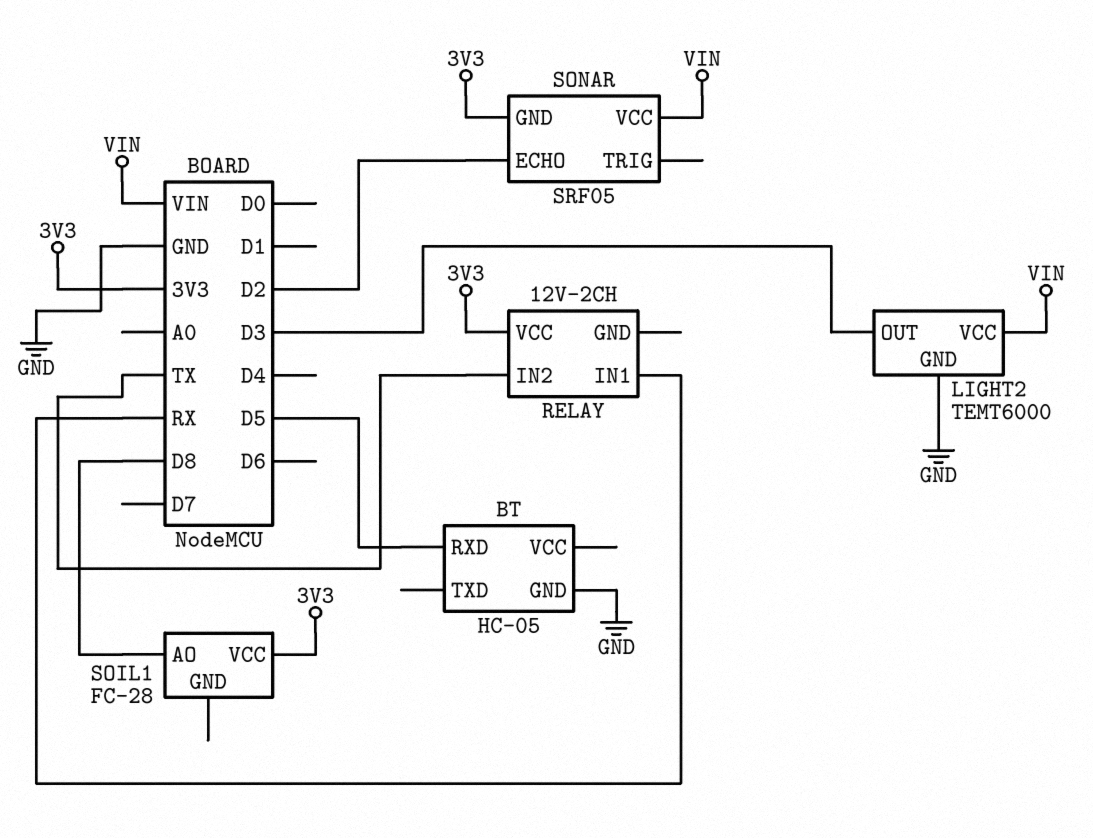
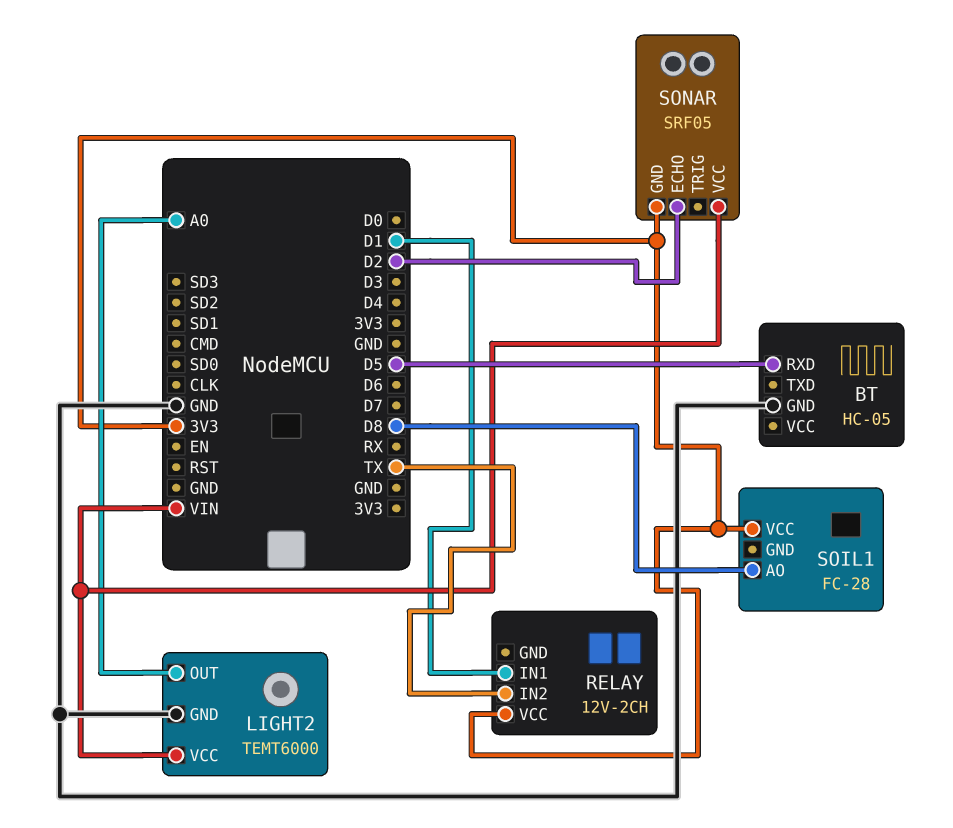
LIGHT2 pin OUT: D3 -> A0
RELAY pin IN1: RX -> D1

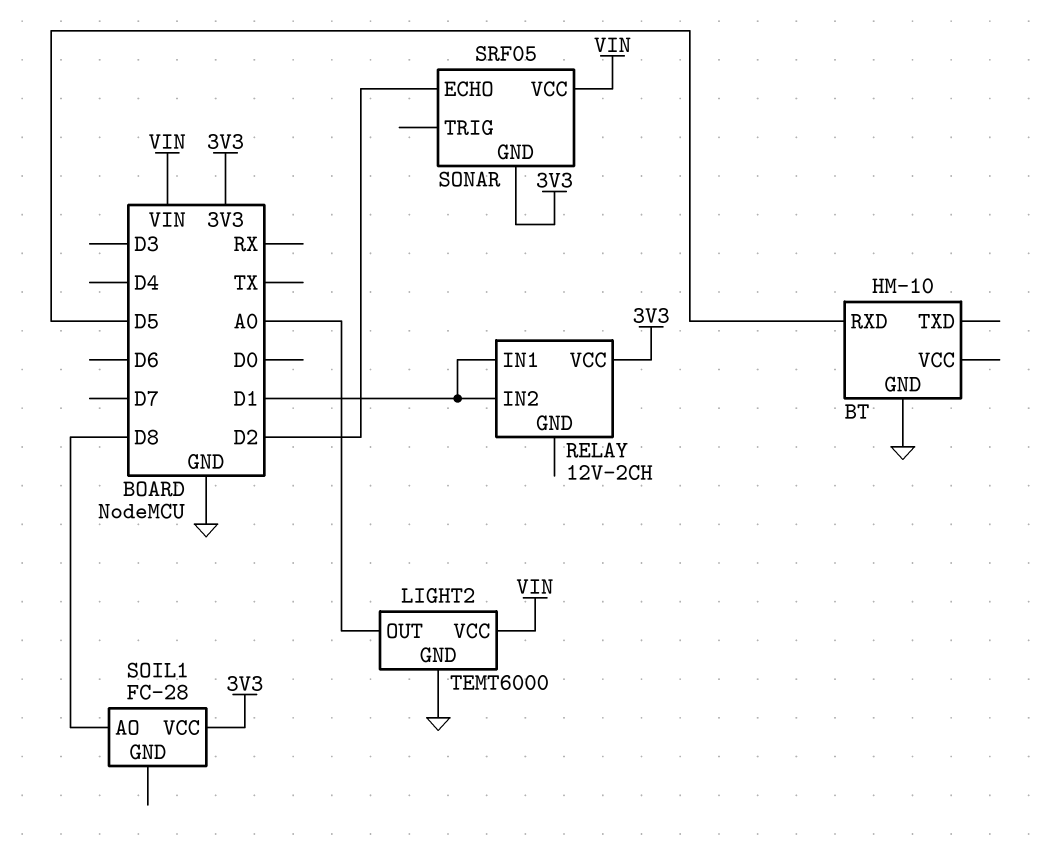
BT: HC-05 -> HM-10
RELAY pin IN2: TX -> D1

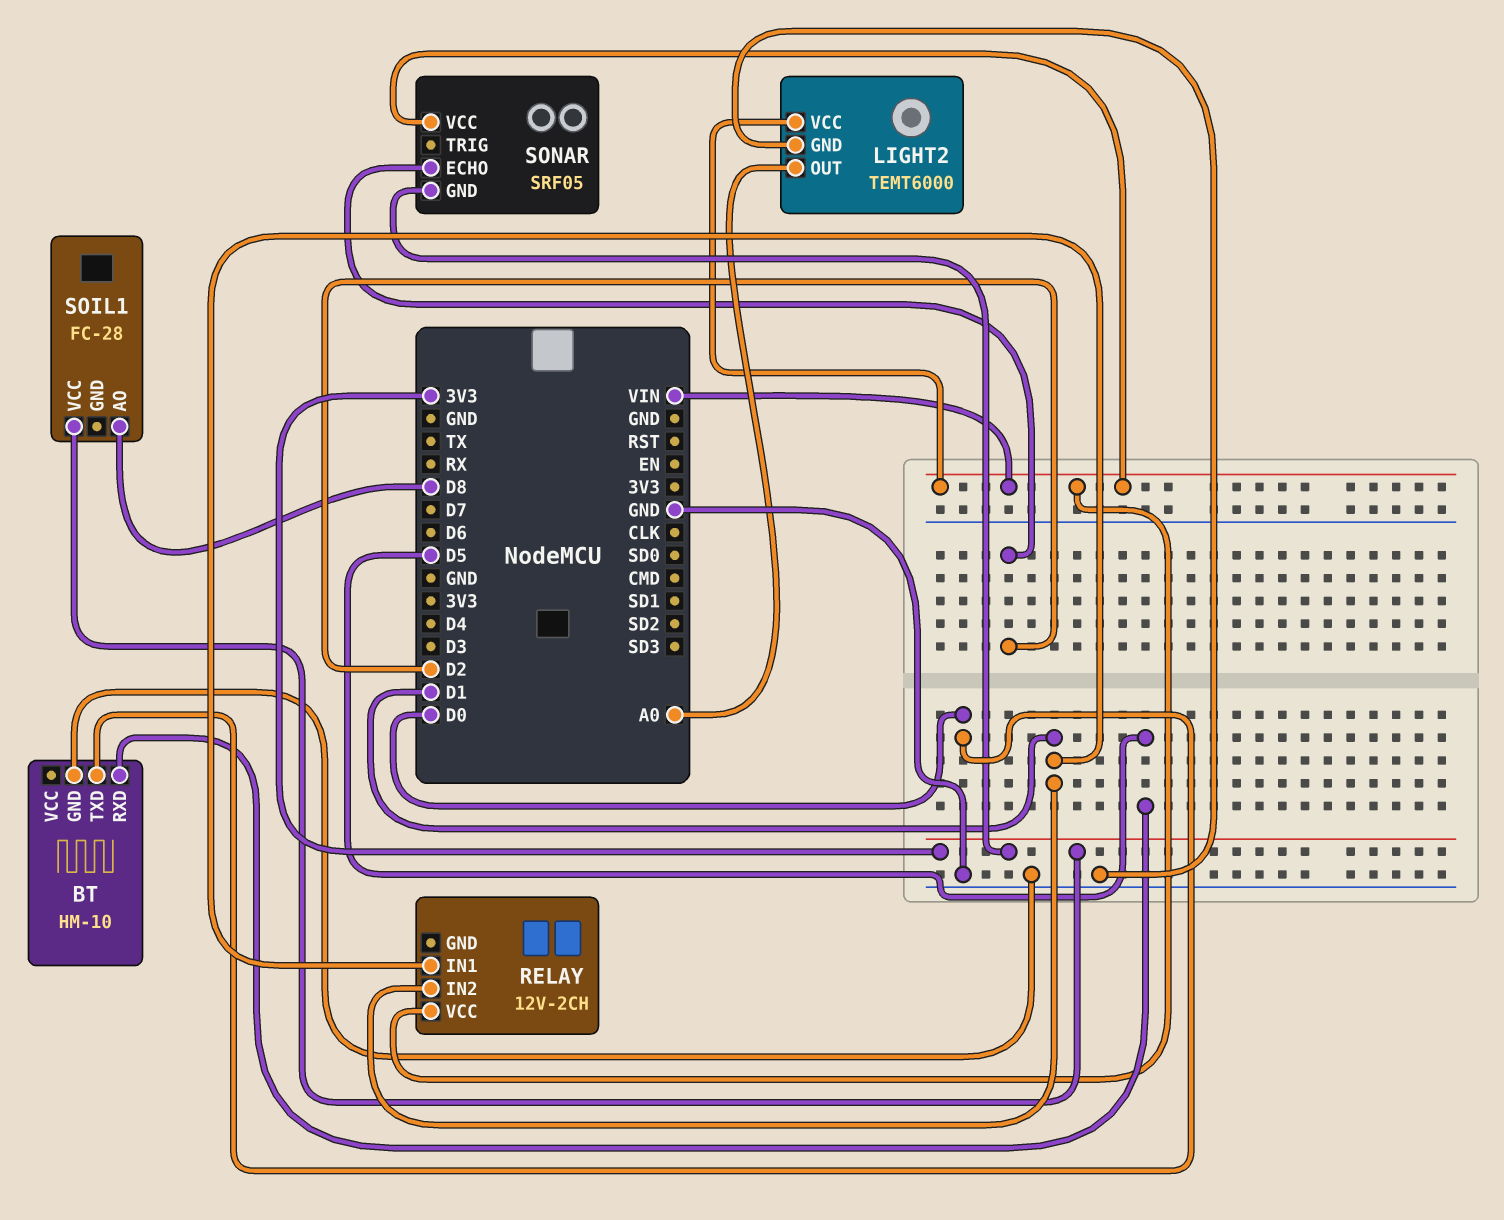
BT pin TXD: none -> D0
RELAY pin VCC: 3V3 -> VIN

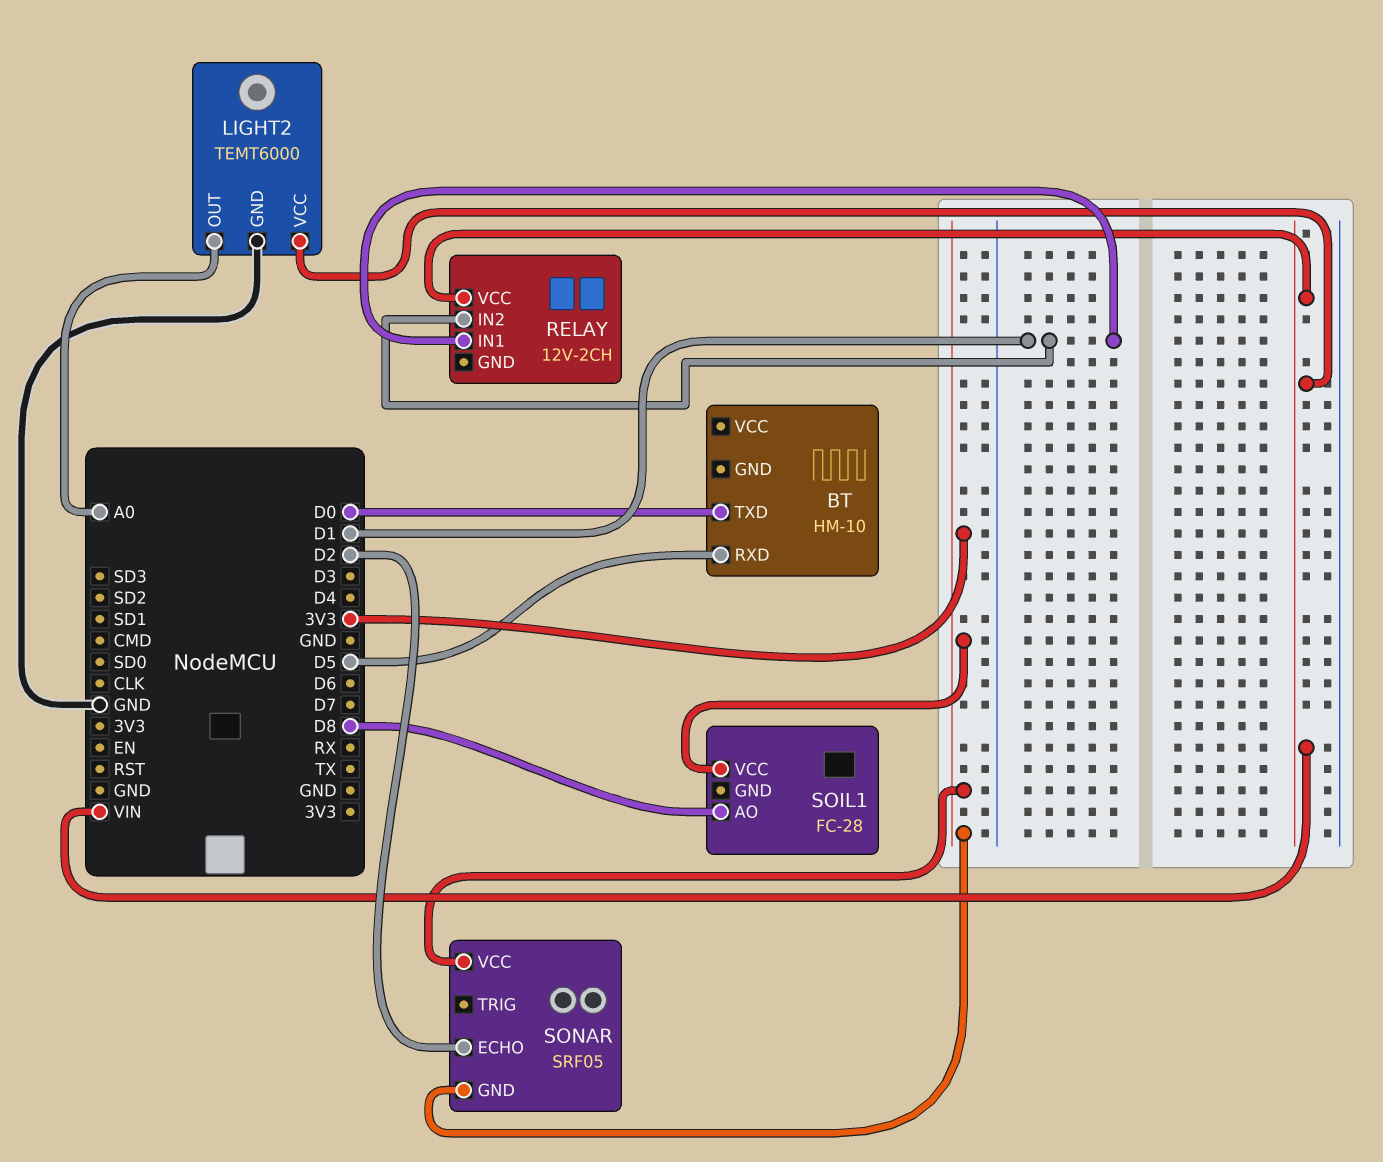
BT pin GND: GND -> none
SONAR pin VCC: VIN -> 3V3

